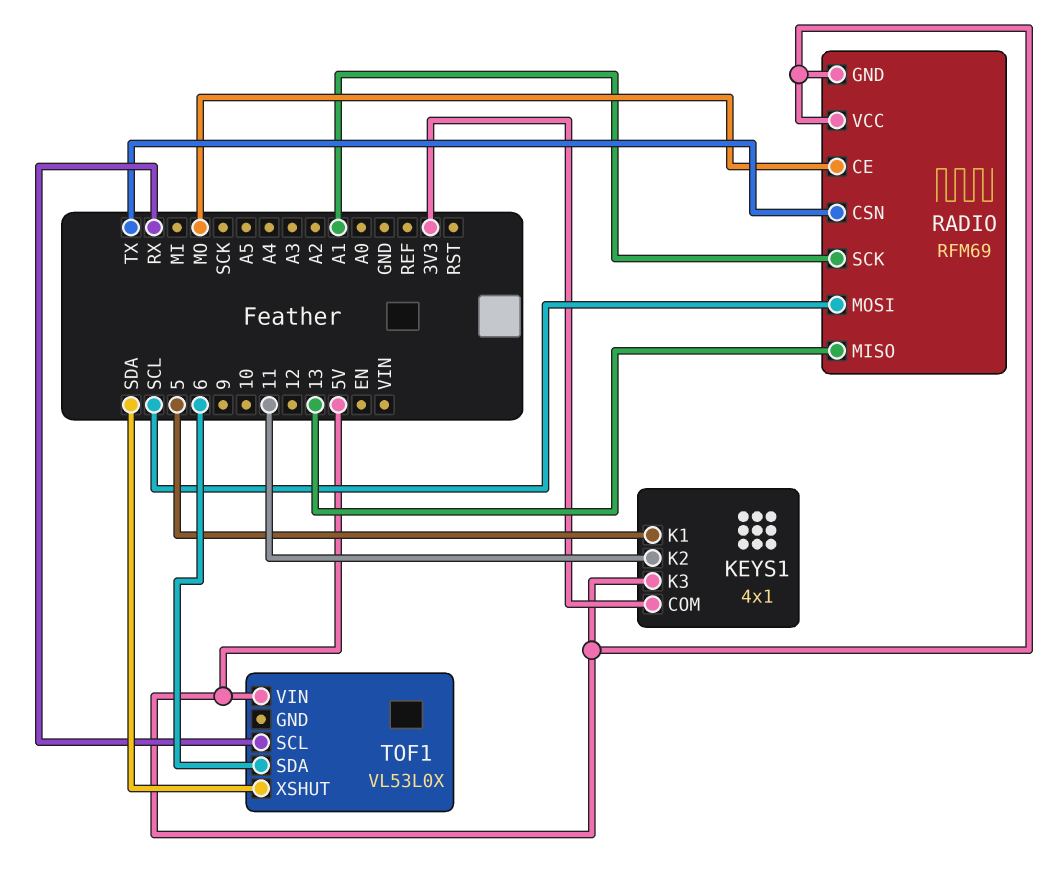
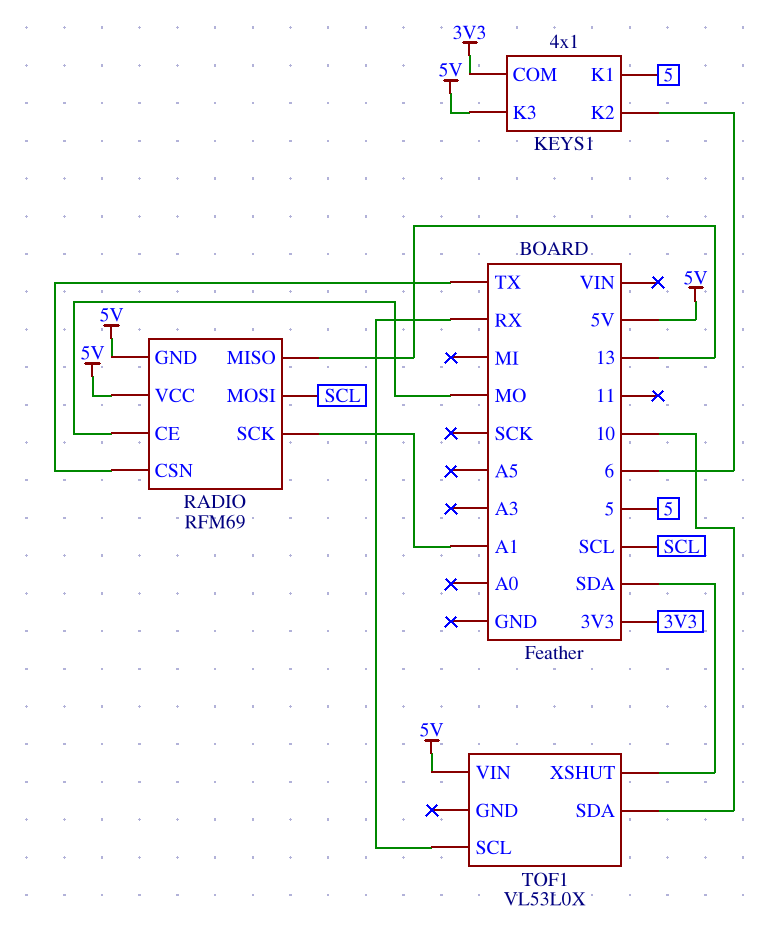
KEYS1 pin K2: 11 -> 6
TOF1 pin SDA: 6 -> 10

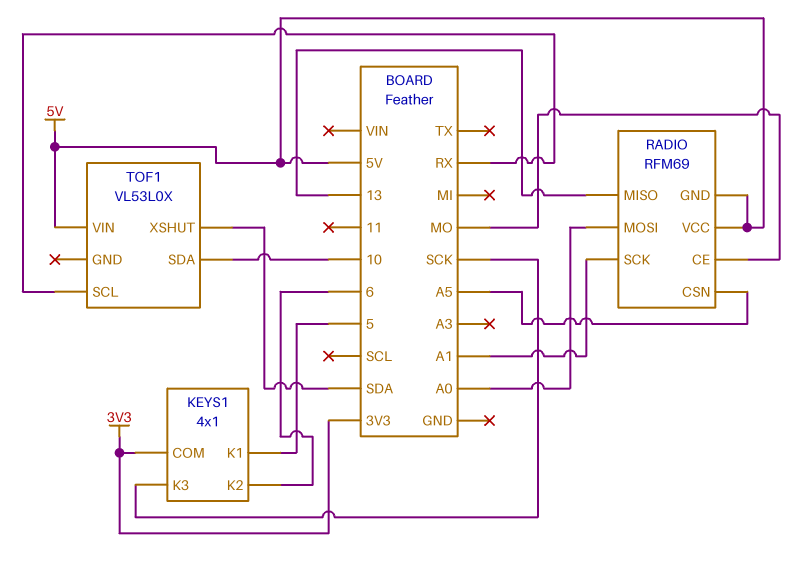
KEYS1 pin K3: 5V -> SCK
RADIO pin CSN: TX -> A5
RADIO pin MOSI: SCL -> A0

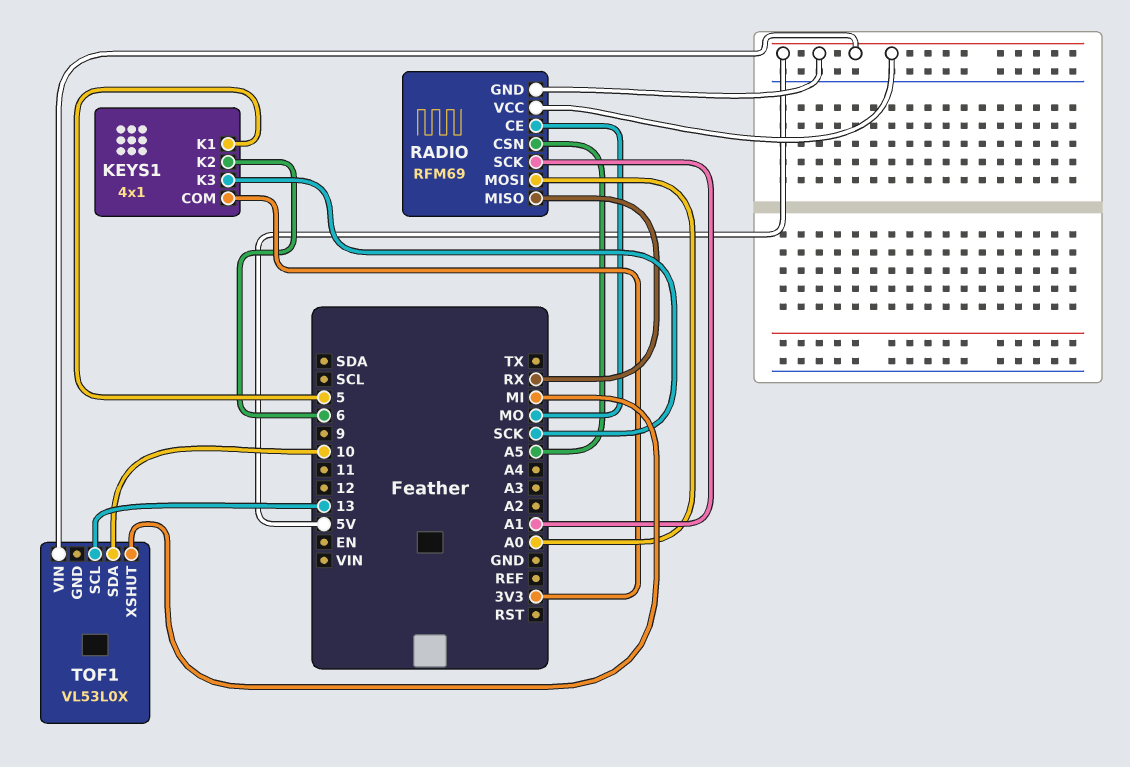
RADIO pin MISO: 13 -> RX
TOF1 pin SCL: RX -> 13
TOF1 pin XSHUT: SDA -> MI

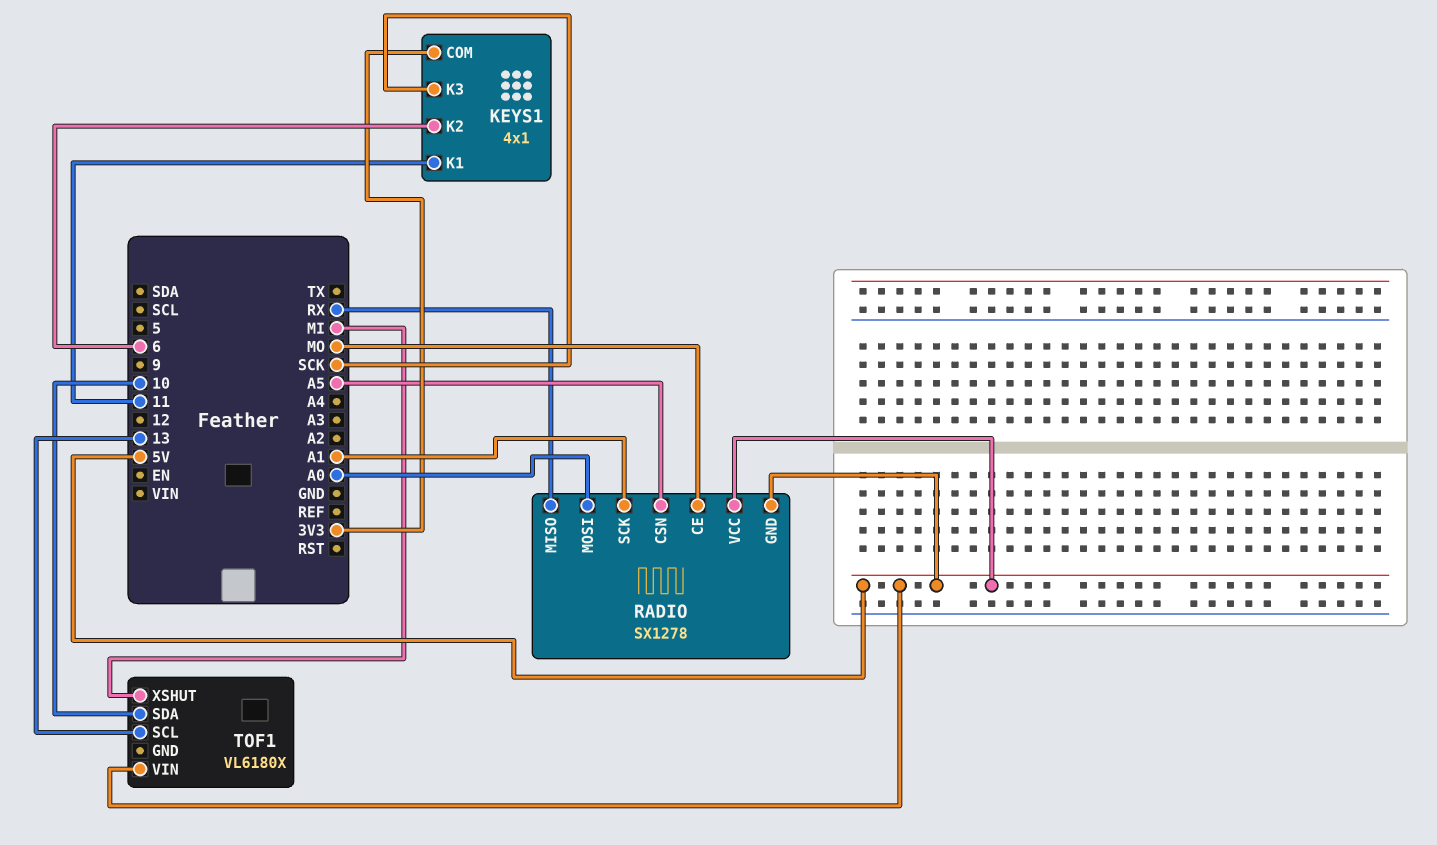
KEYS1 pin K1: 5 -> 11
RADIO: RFM69 -> SX1278
TOF1: VL53L0X -> VL6180X

